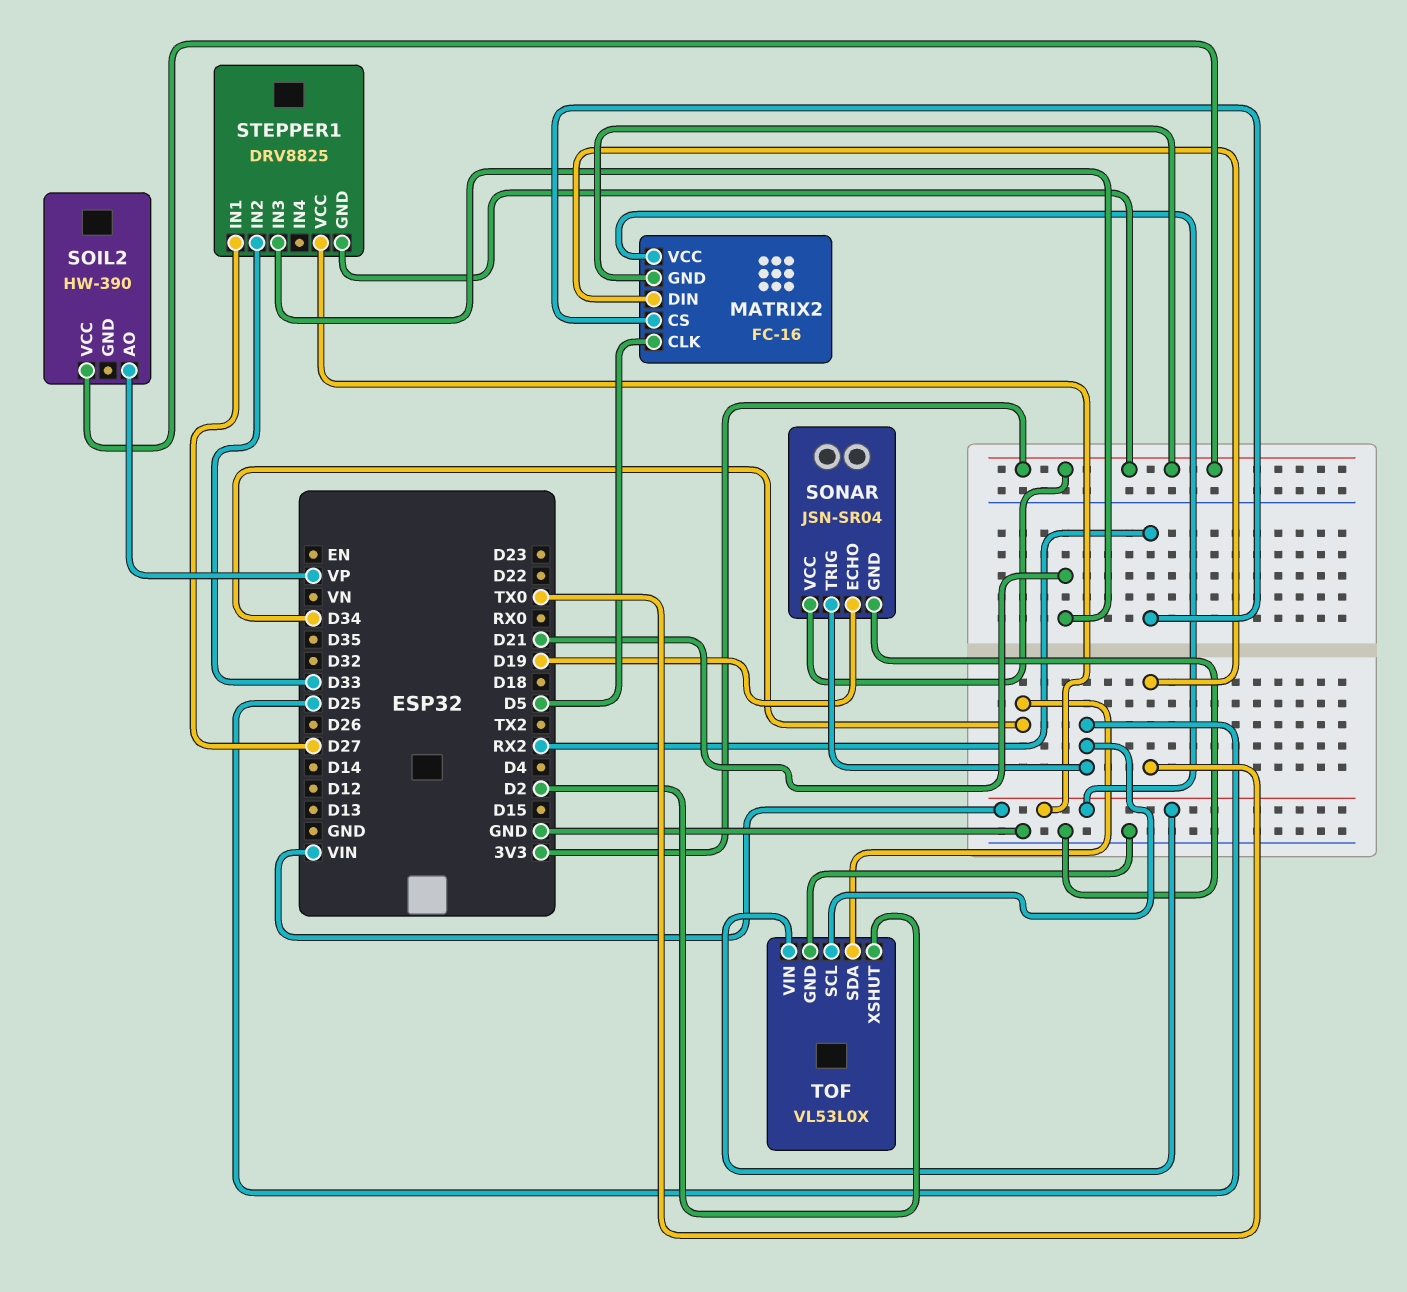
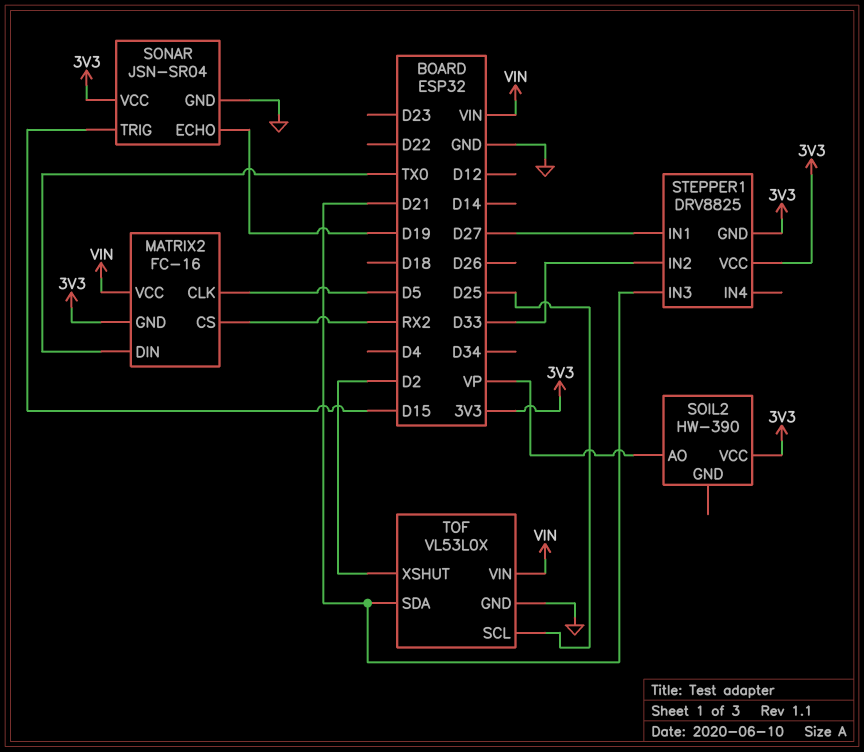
SONAR pin TRIG: D25 -> D15
STEPPER1 pin VCC: VIN -> 3V3
TOF pin SDA: D34 -> D21

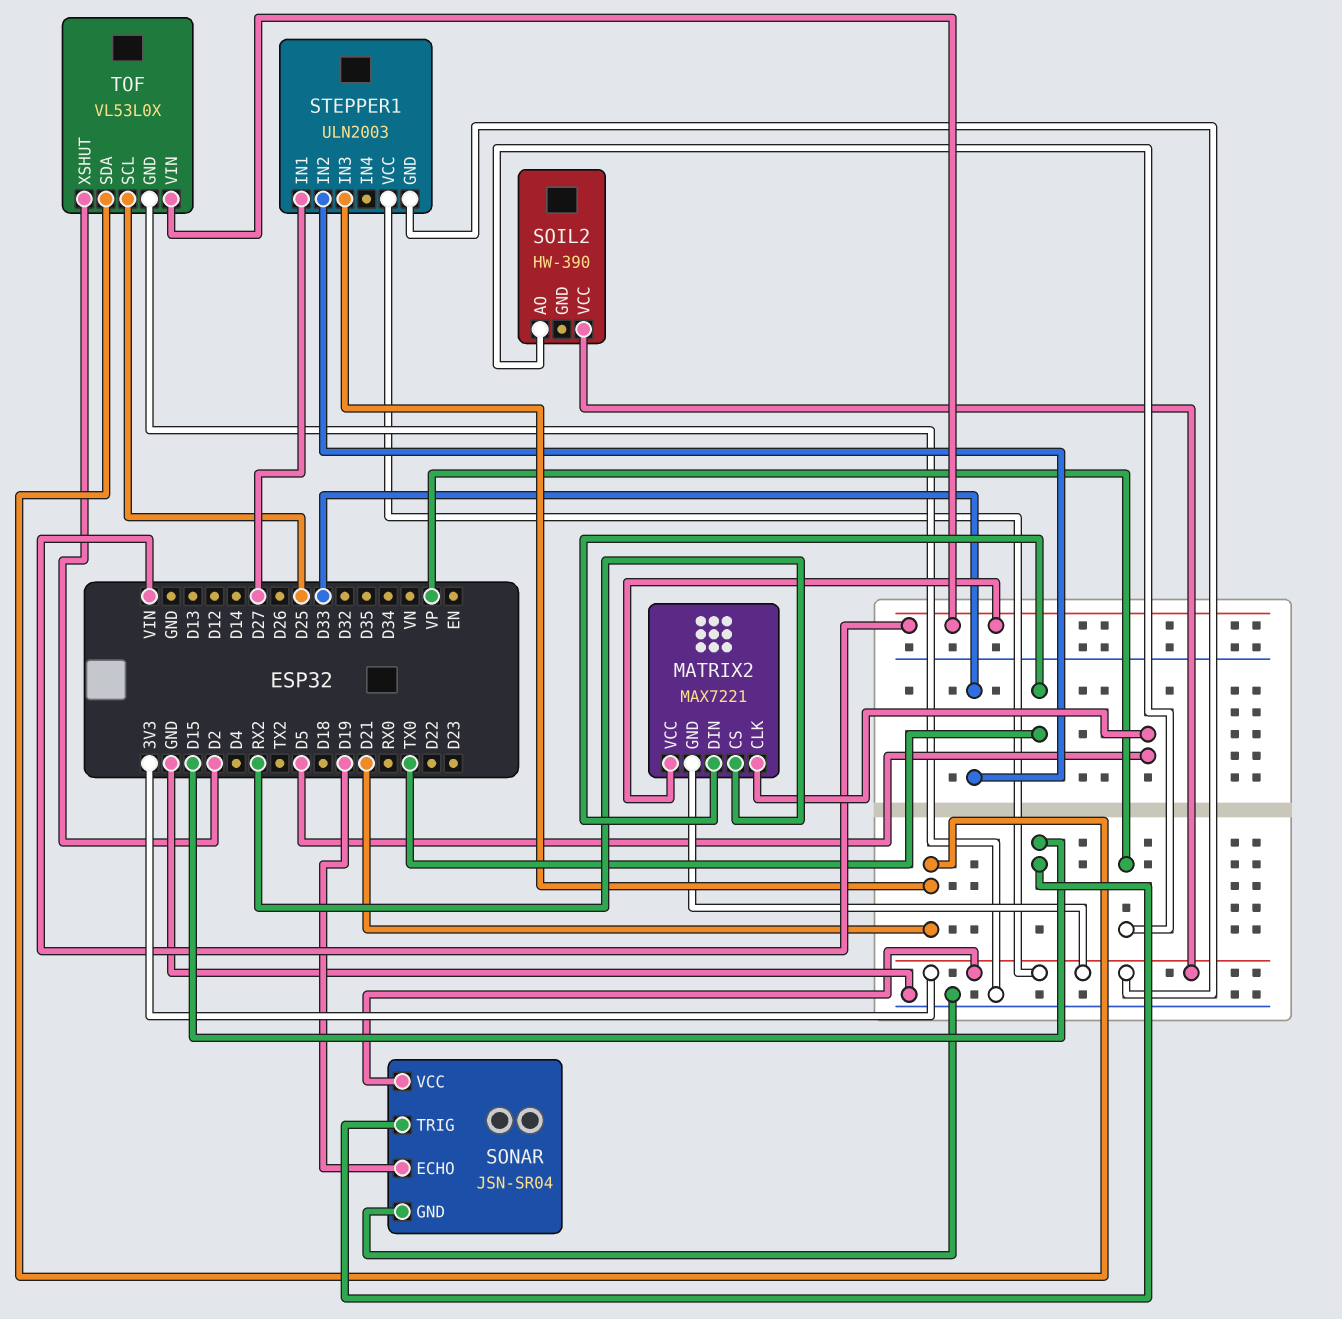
MATRIX2: FC-16 -> MAX7221
STEPPER1: DRV8825 -> ULN2003

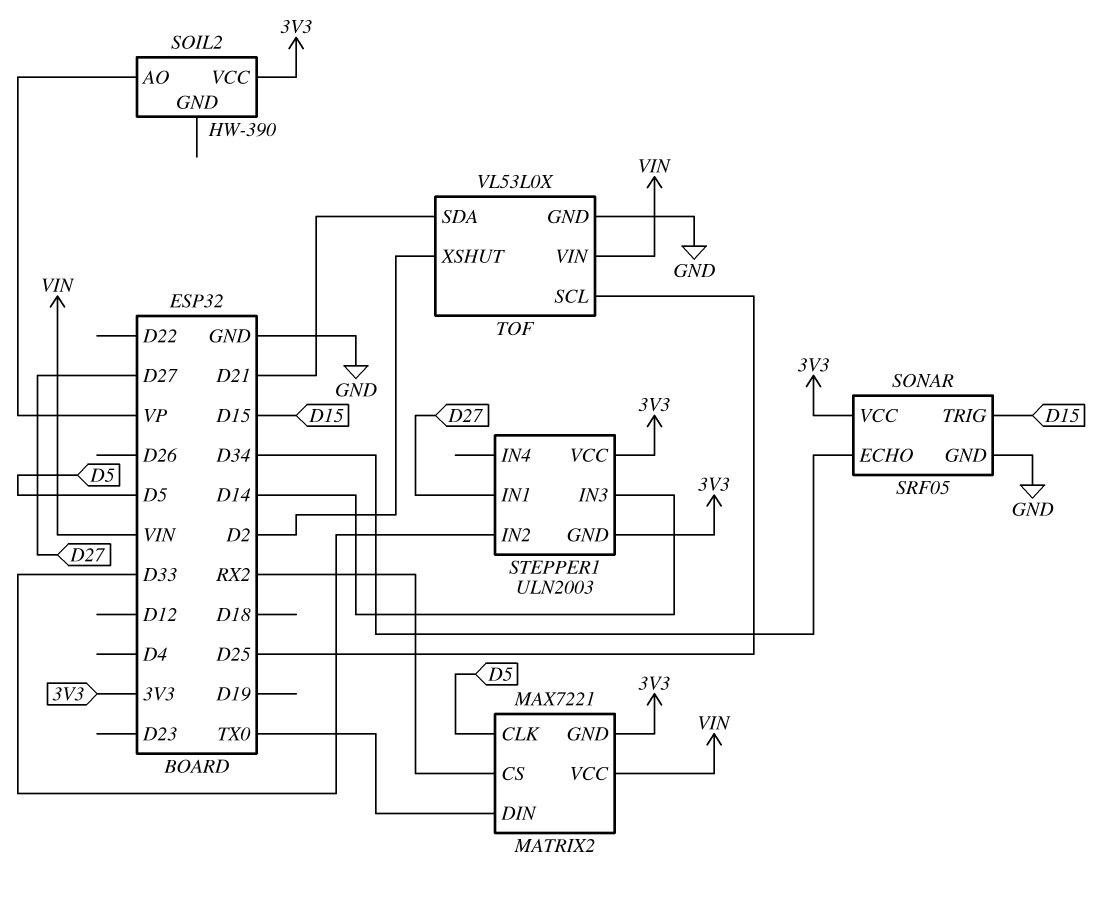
SONAR: JSN-SR04 -> SRF05
SONAR pin ECHO: D19 -> D34
STEPPER1 pin IN3: D21 -> D14

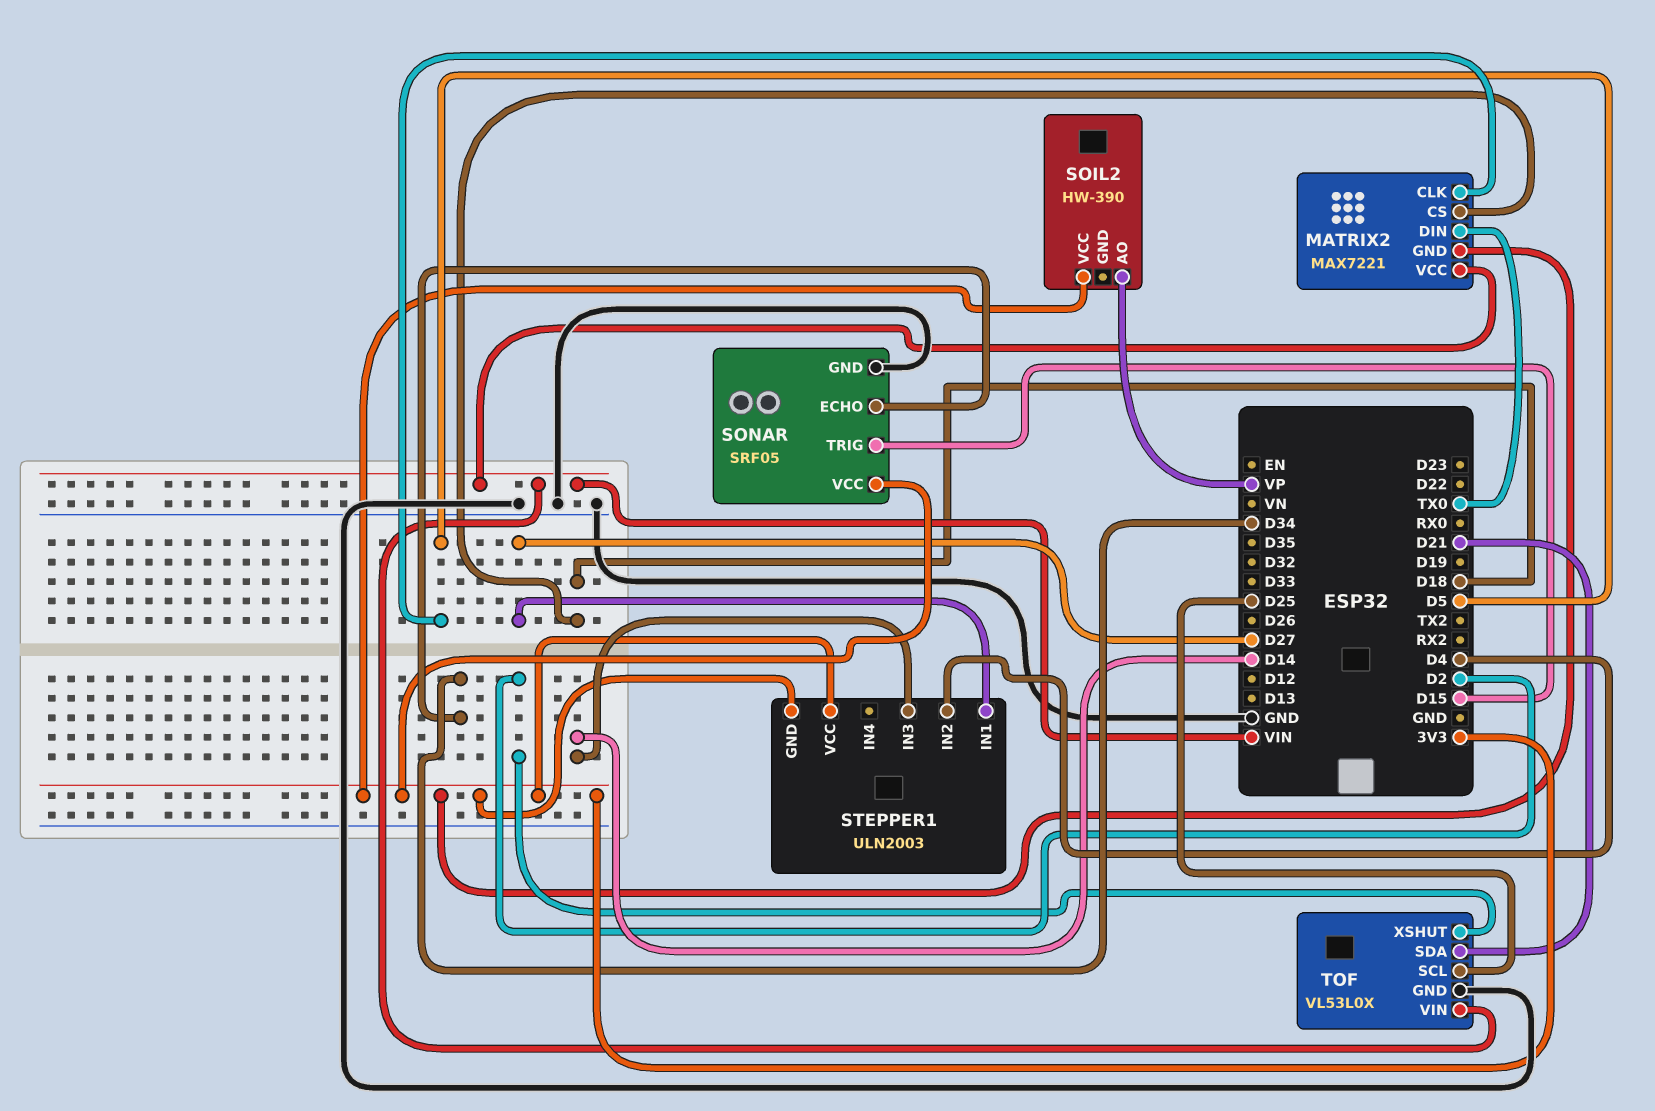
MATRIX2 pin CS: RX2 -> D18
STEPPER1 pin IN2: D33 -> D4

